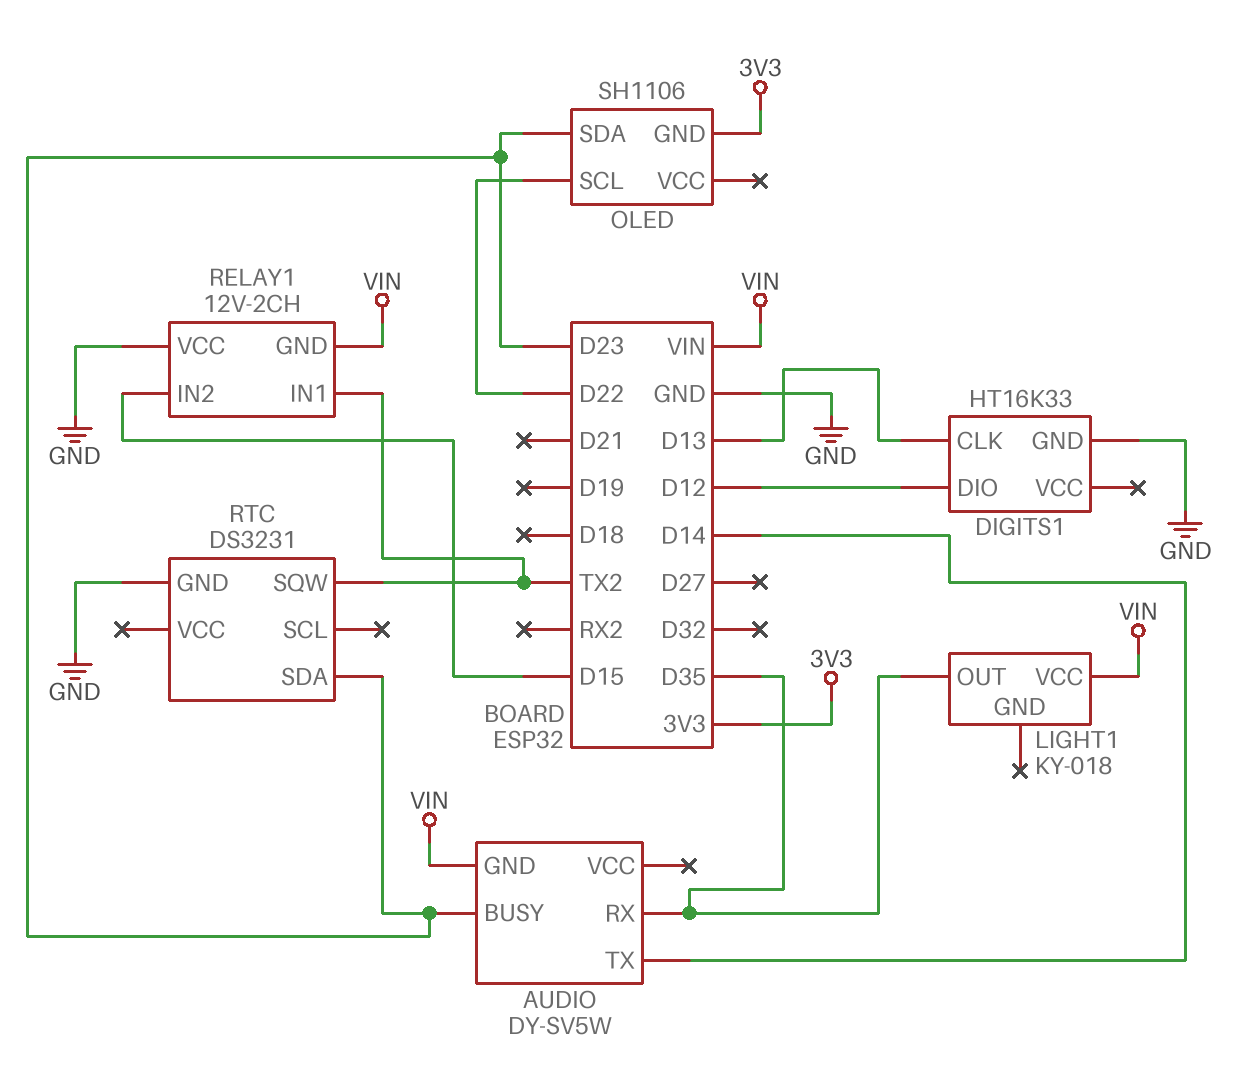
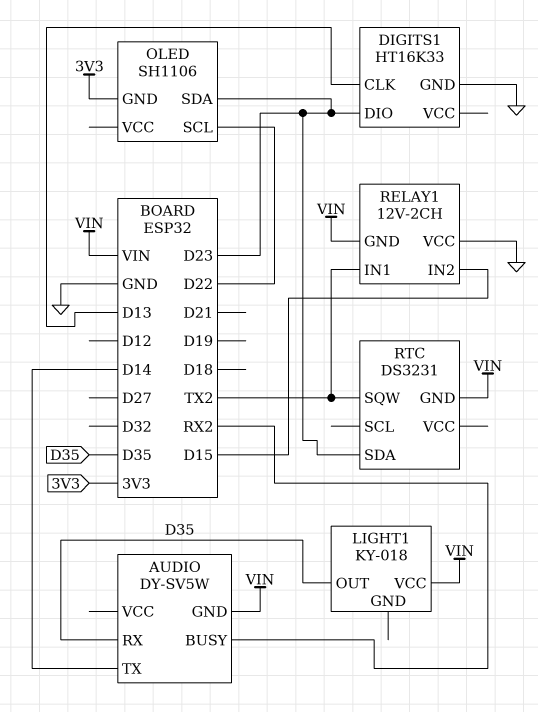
AUDIO pin BUSY: D23 -> RX2
DIGITS1 pin DIO: D12 -> D23
RTC pin GND: GND -> VIN

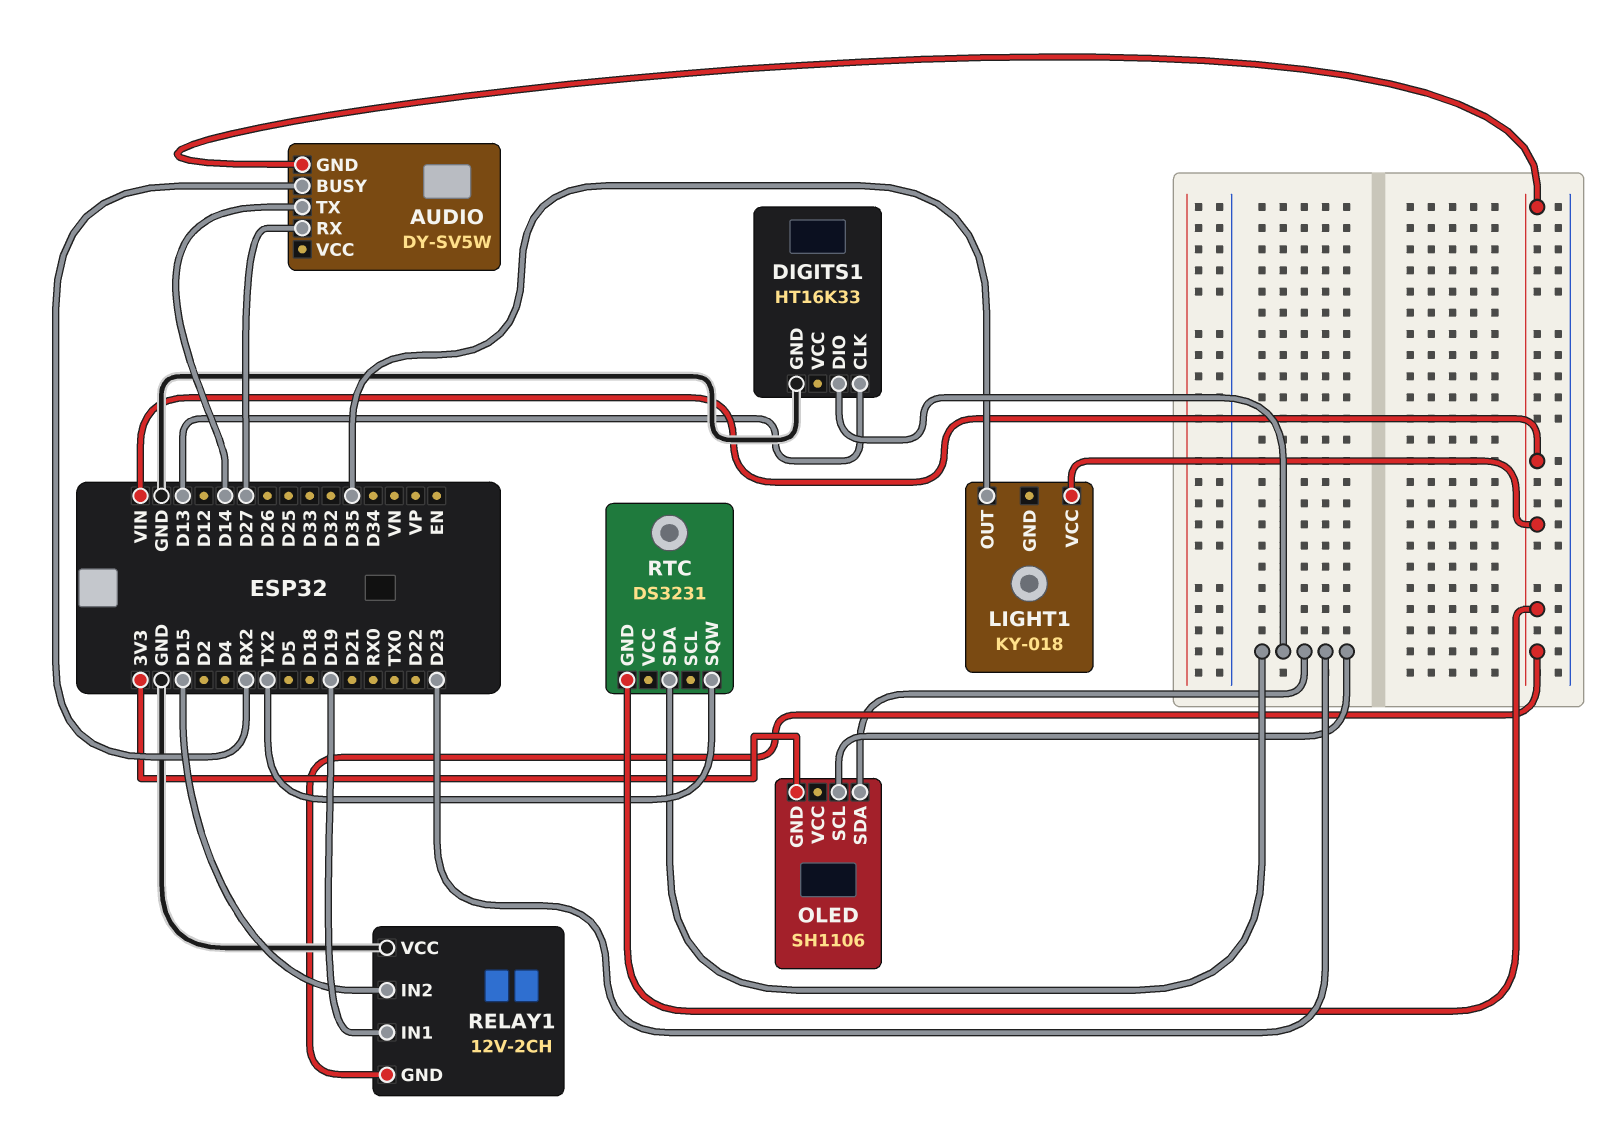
AUDIO pin RX: D35 -> D27
OLED pin SCL: D22 -> D23
RELAY1 pin IN1: TX2 -> D19

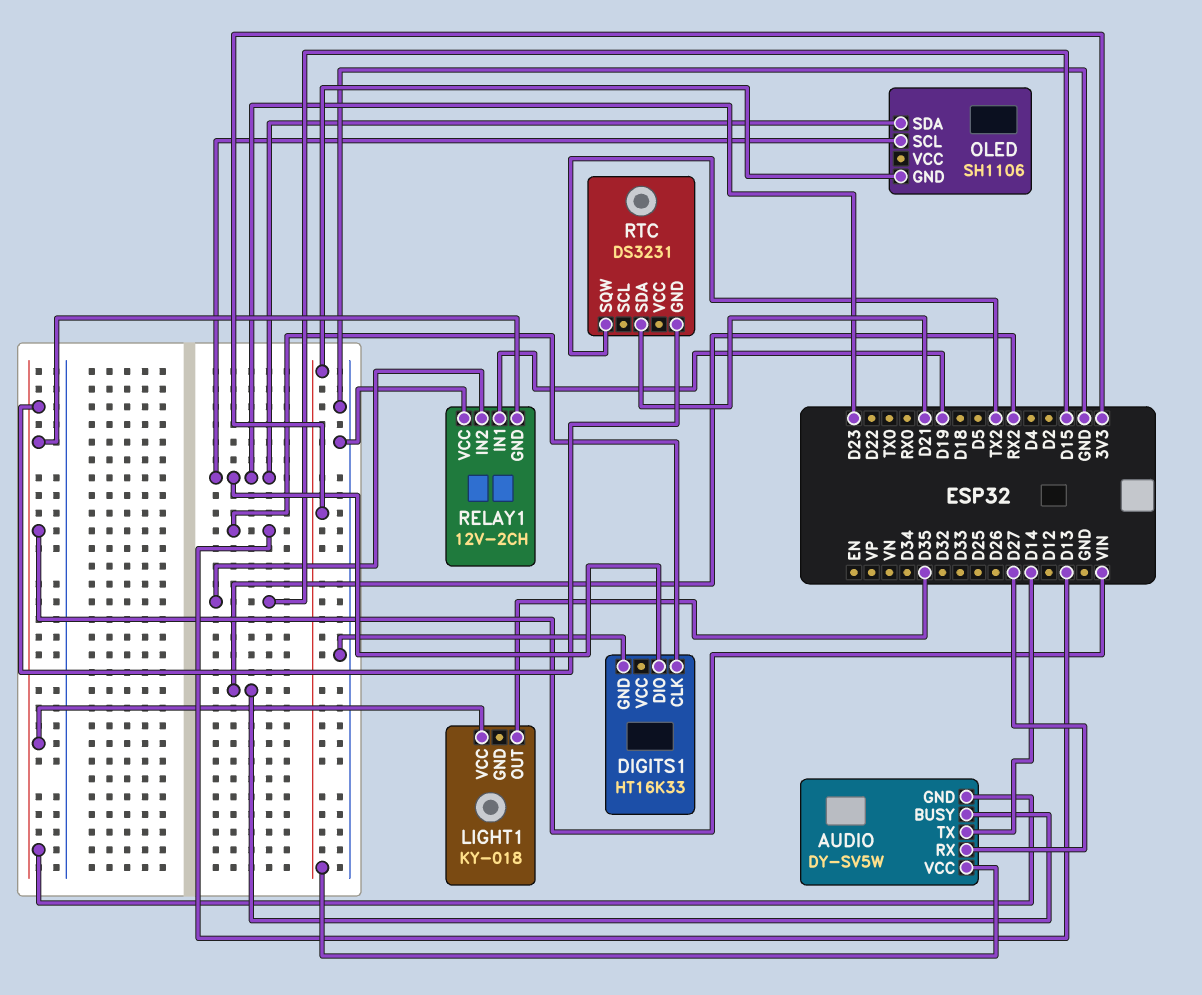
AUDIO pin VCC: none -> 3V3
RTC pin SDA: D23 -> D21

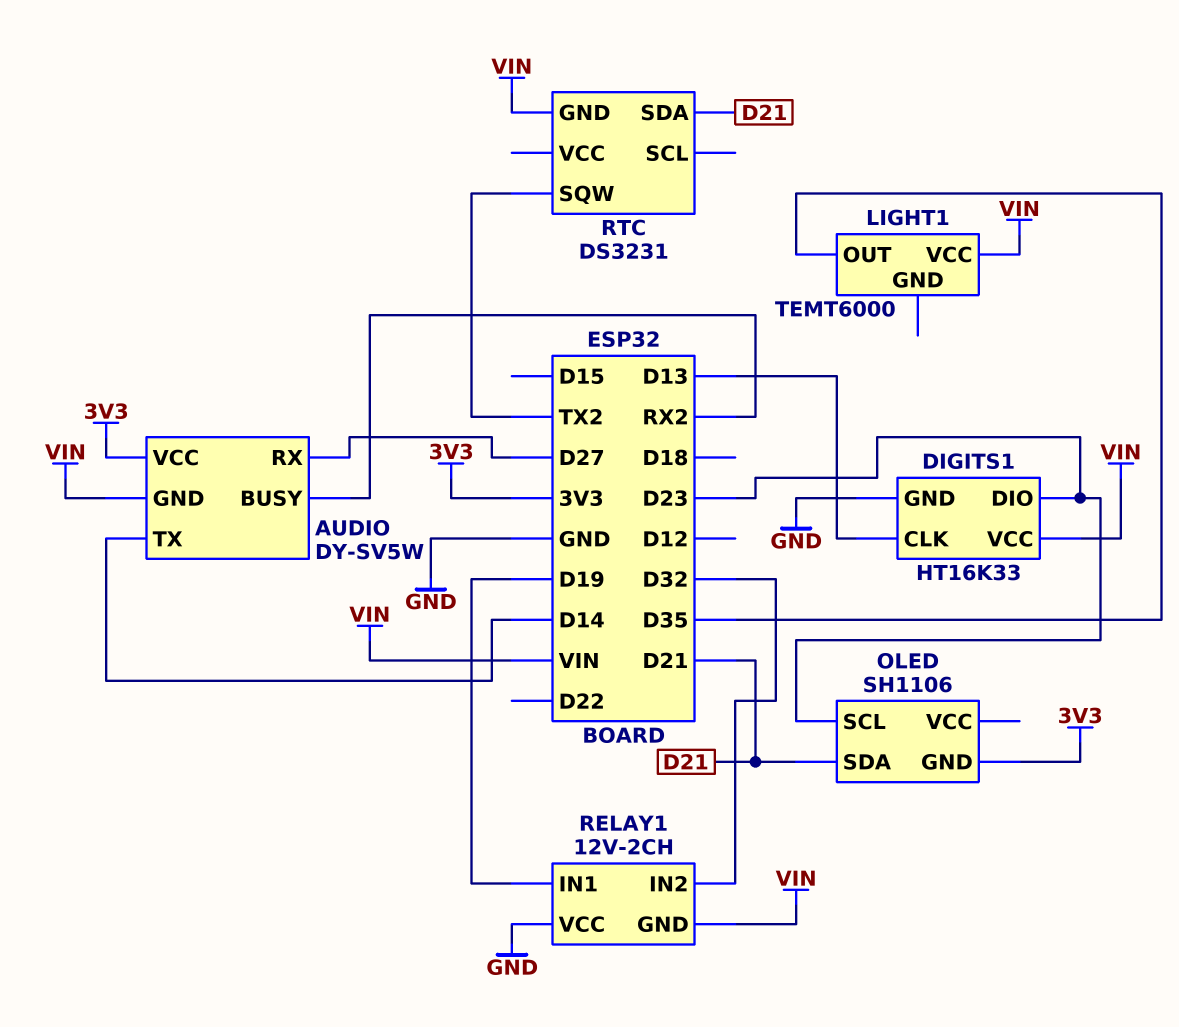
DIGITS1 pin VCC: none -> VIN
LIGHT1: KY-018 -> TEMT6000
OLED pin SDA: D23 -> D21
RELAY1 pin IN2: D15 -> D32

